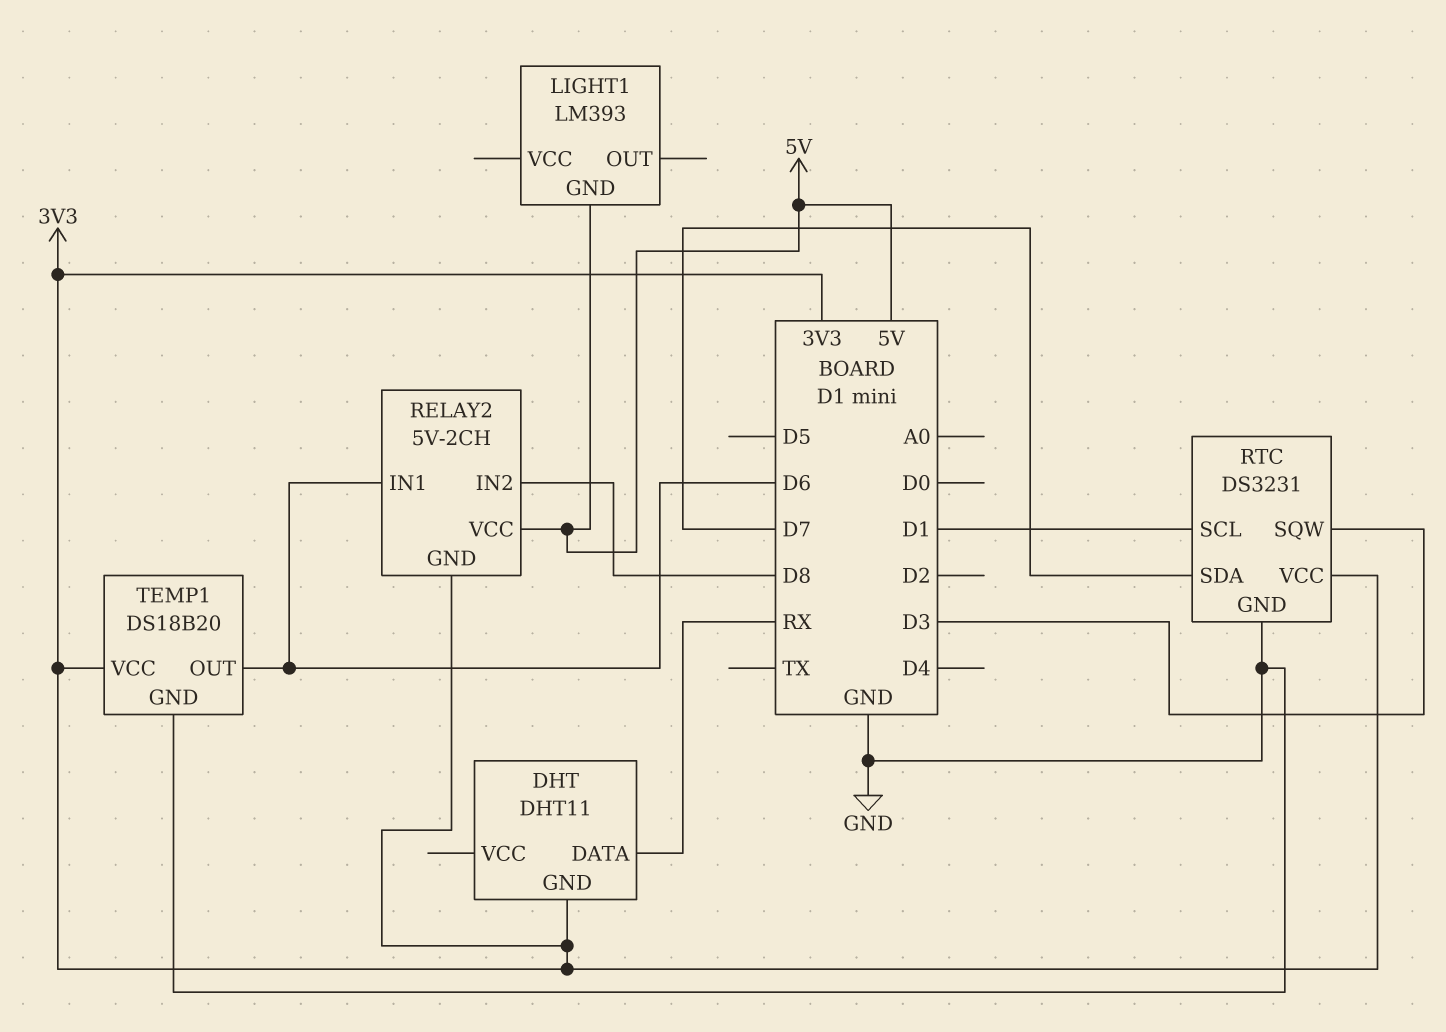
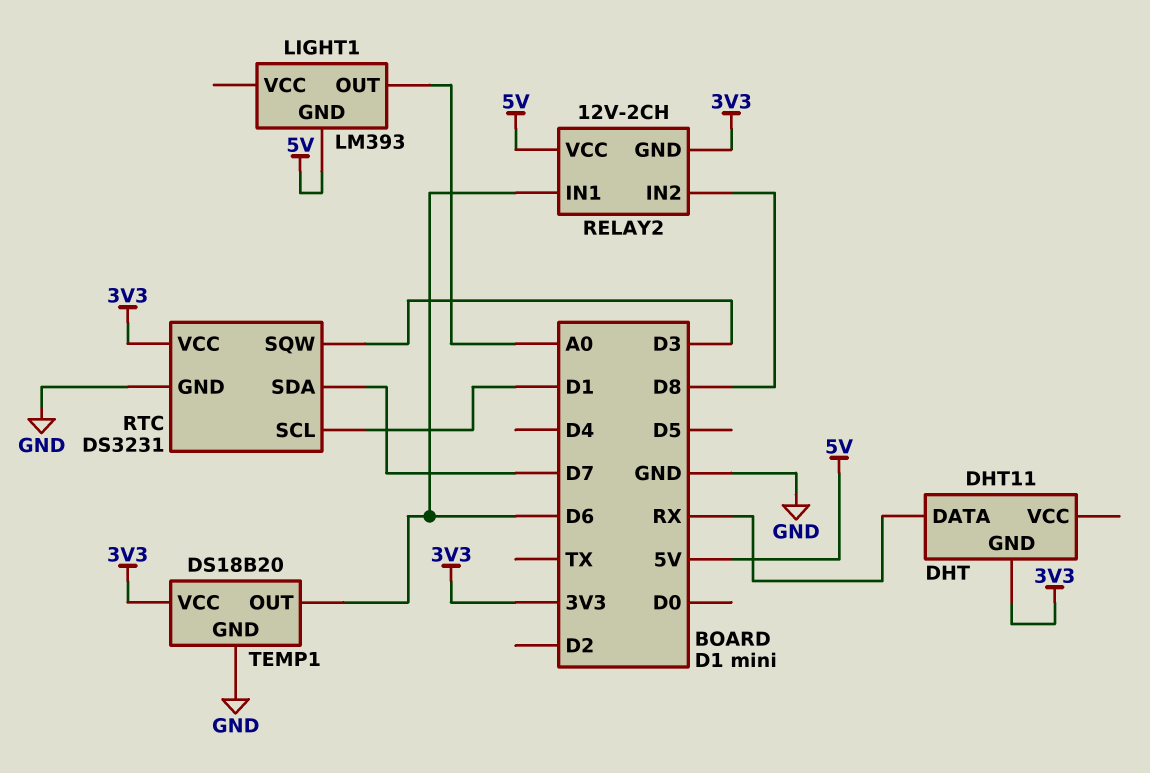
LIGHT1 pin OUT: none -> A0
RELAY2: 5V-2CH -> 12V-2CH

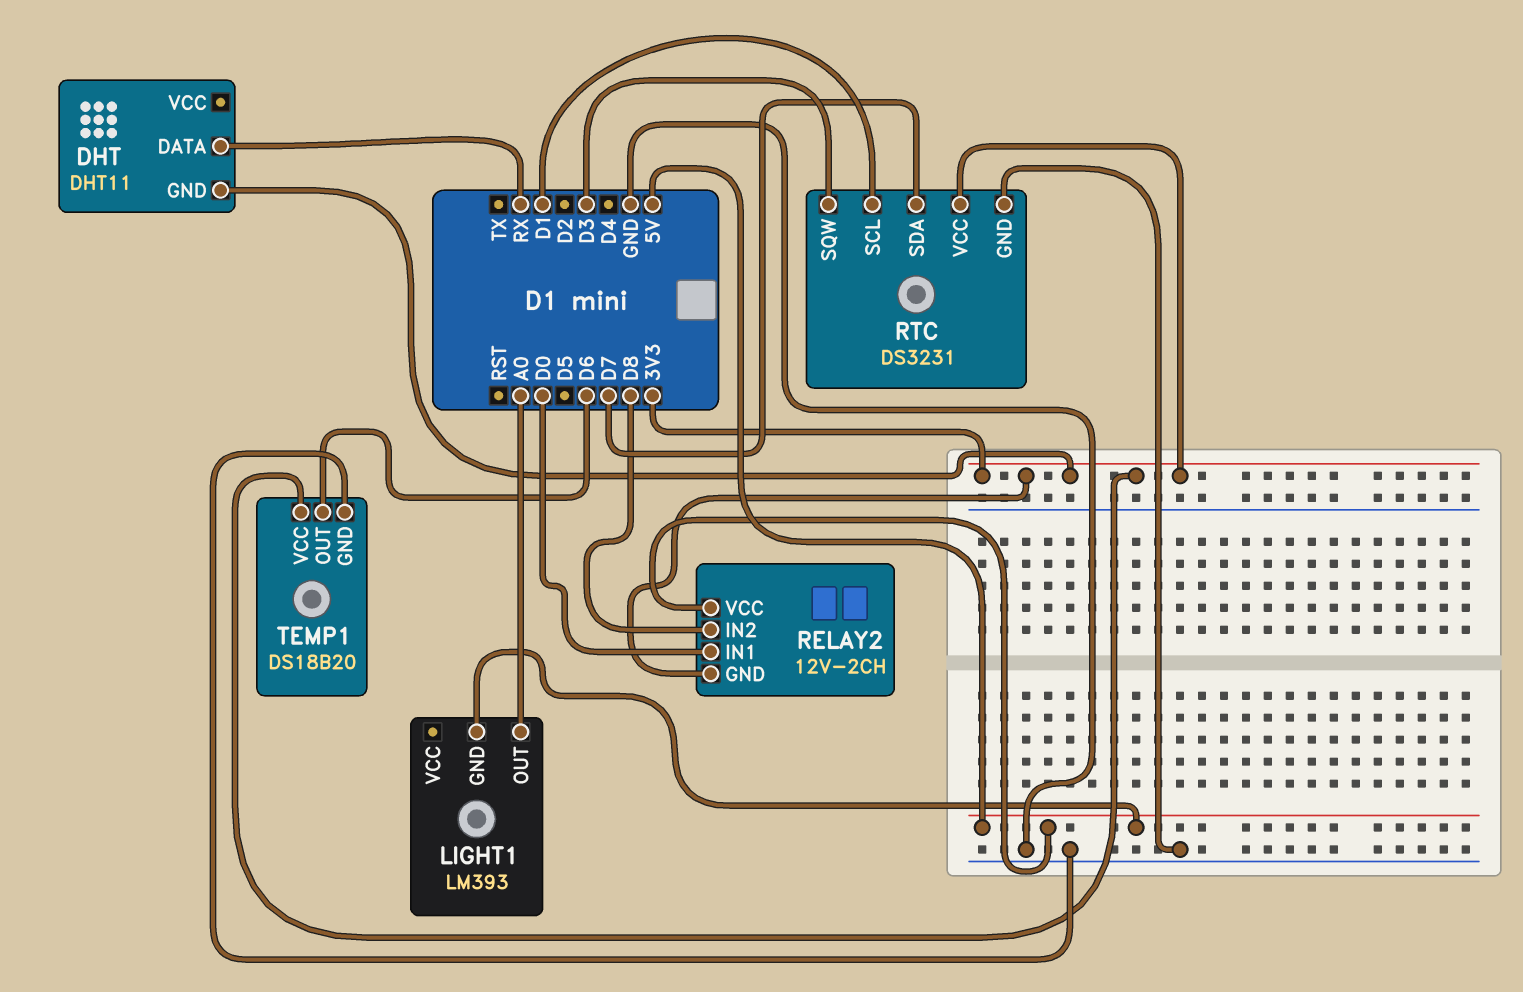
RELAY2 pin IN1: D6 -> D0

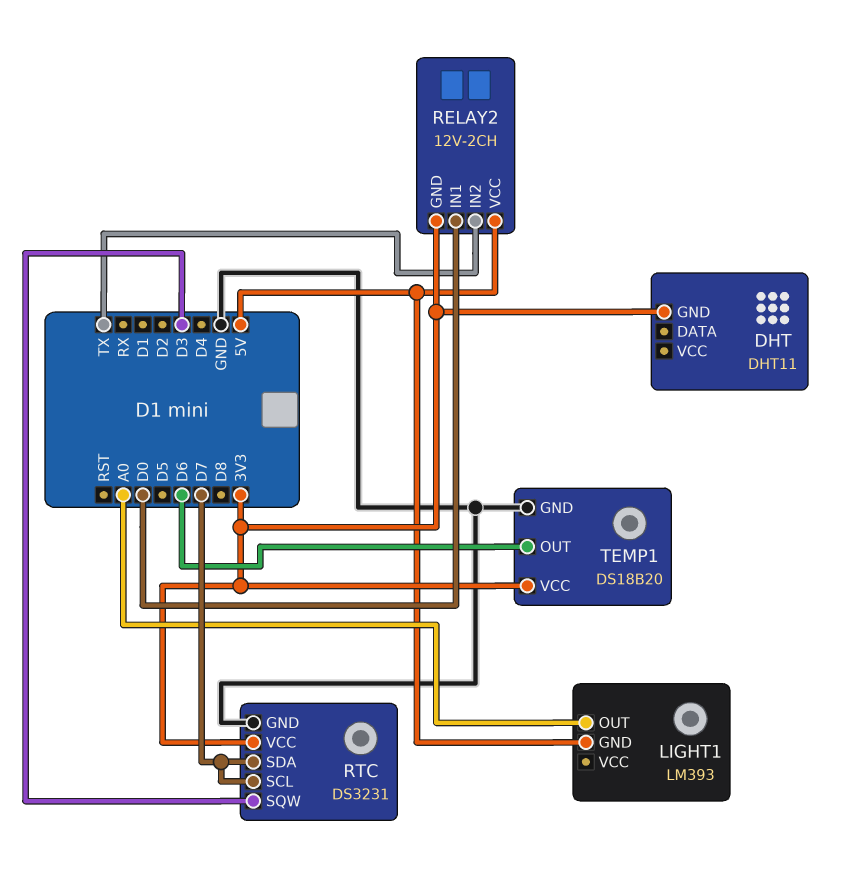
DHT pin DATA: RX -> none
RELAY2 pin IN2: D8 -> TX
RTC pin SCL: D1 -> D7

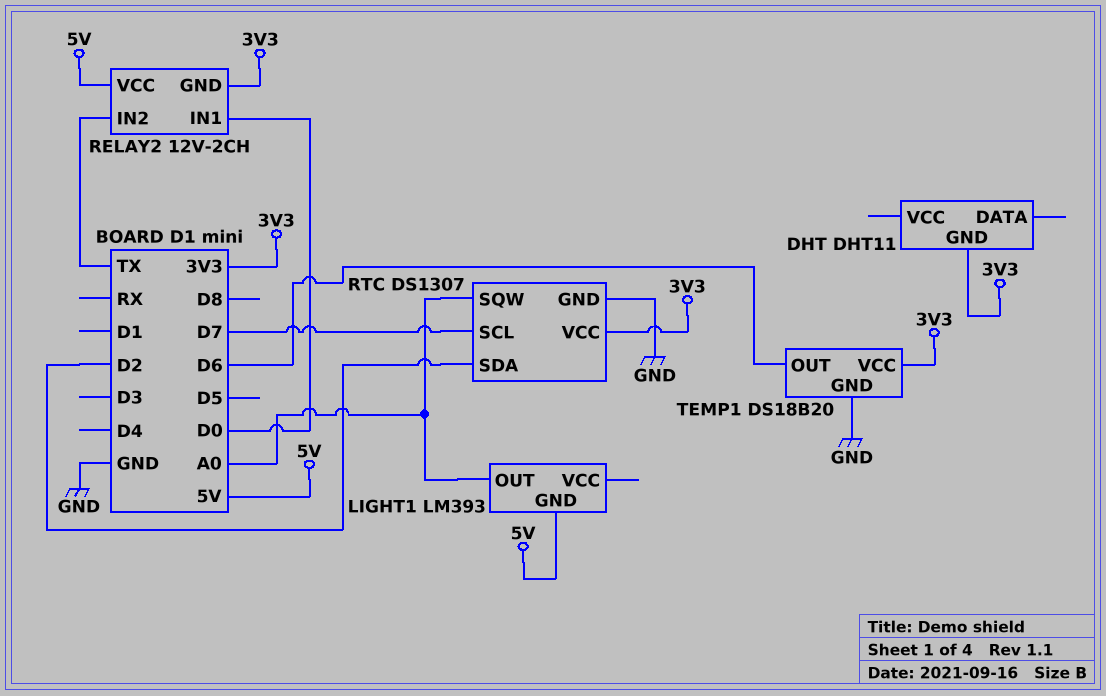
RTC: DS3231 -> DS1307
RTC pin SDA: D7 -> D2
RTC pin SQW: D3 -> A0

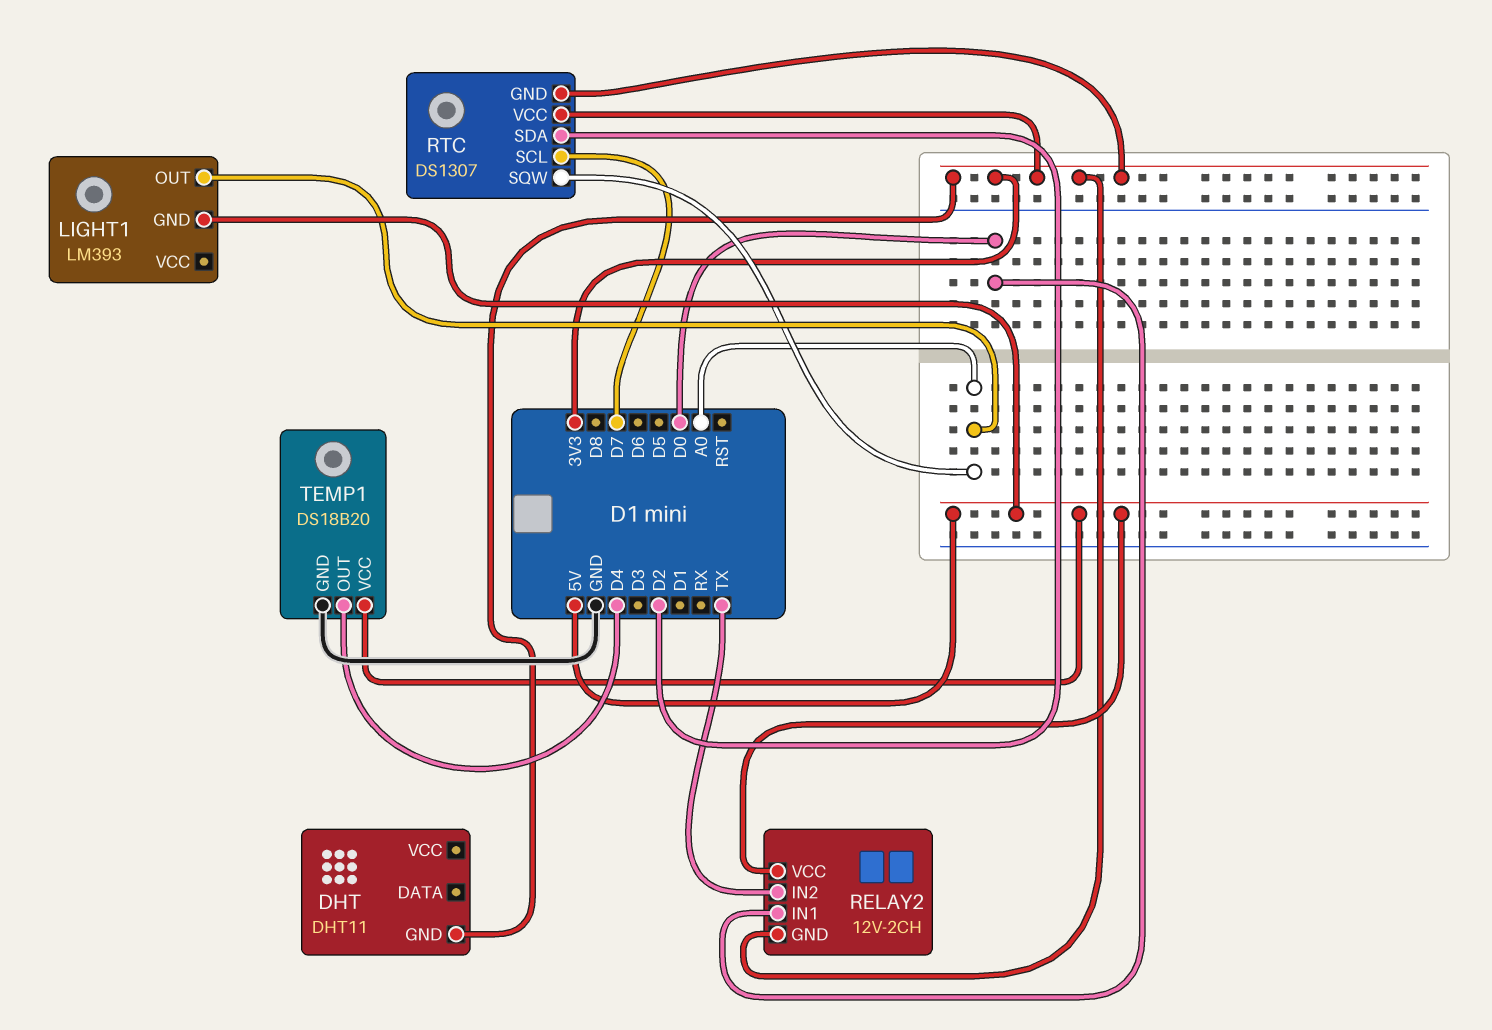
RTC pin GND: GND -> 3V3
TEMP1 pin OUT: D6 -> D4
TEMP1 pin VCC: 3V3 -> 5V

